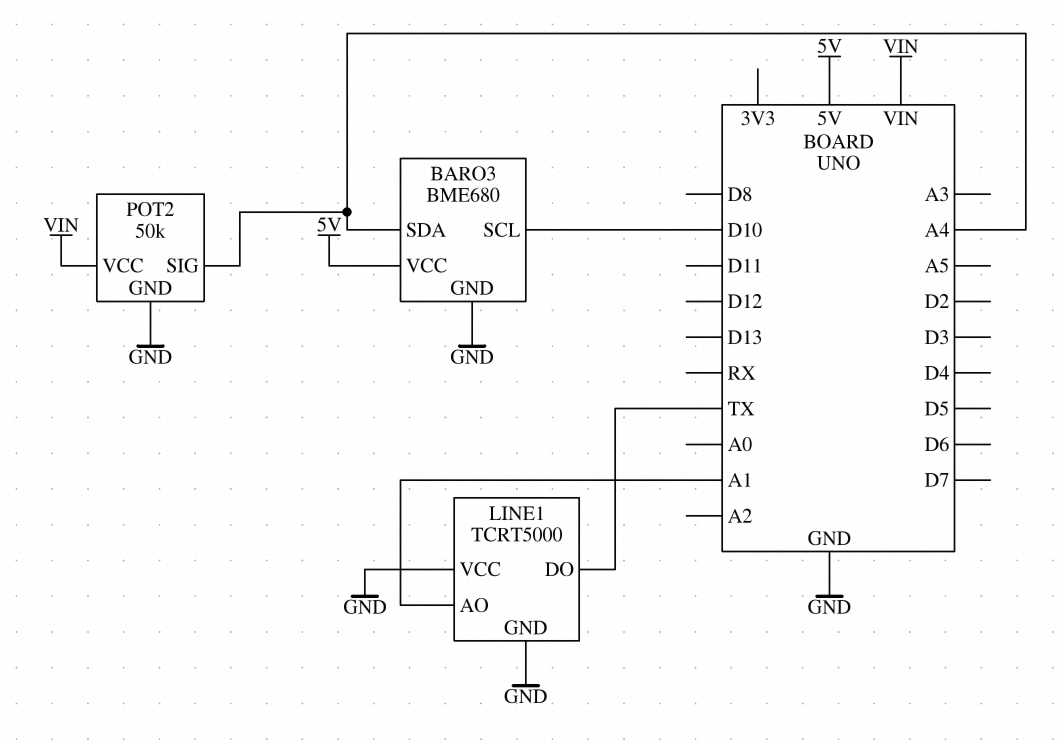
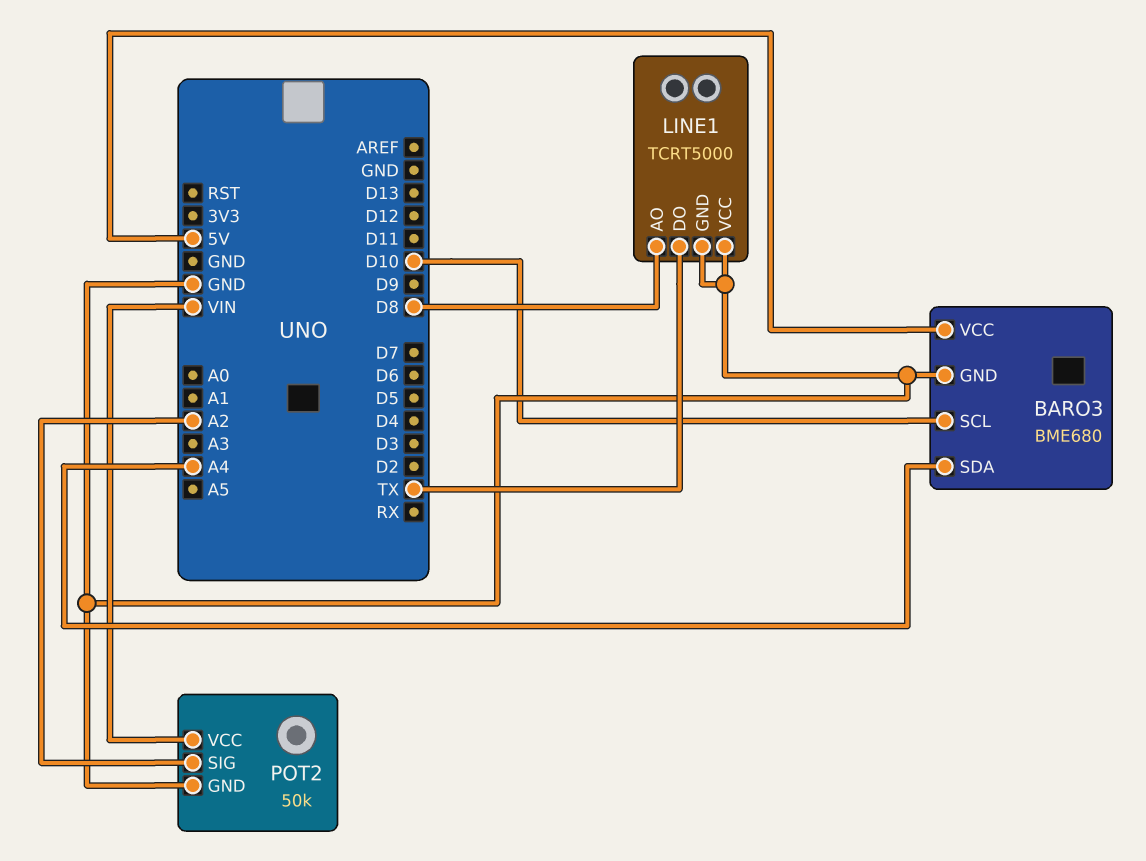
LINE1 pin AO: A1 -> D8
POT2 pin SIG: A4 -> A2

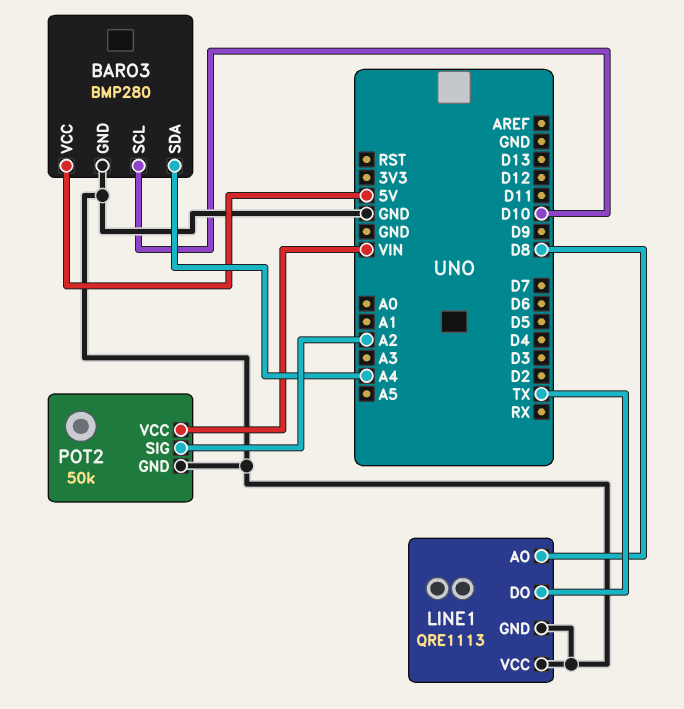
BARO3: BME680 -> BMP280
LINE1: TCRT5000 -> QRE1113

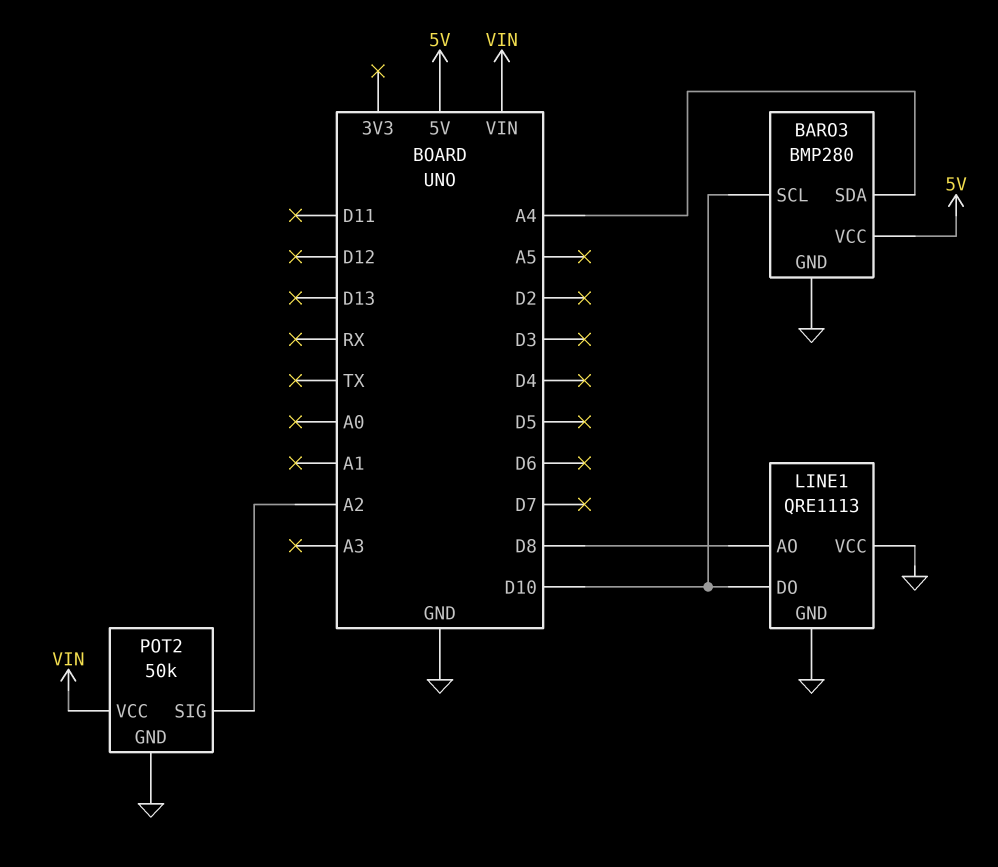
LINE1 pin DO: TX -> D10

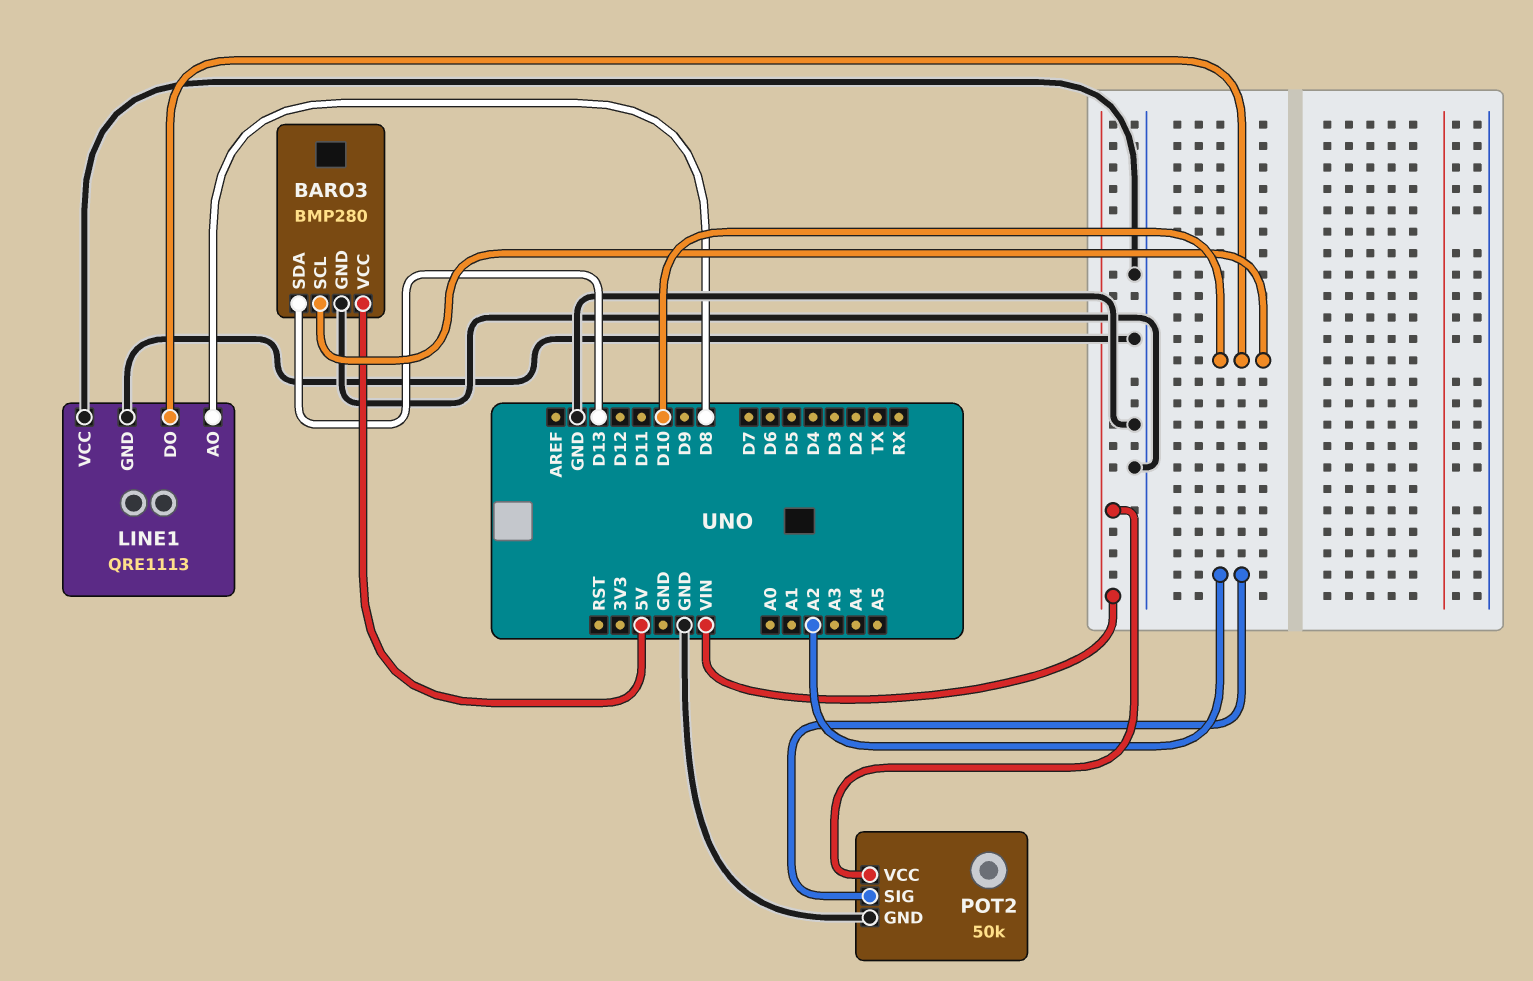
BARO3 pin SDA: A4 -> D13

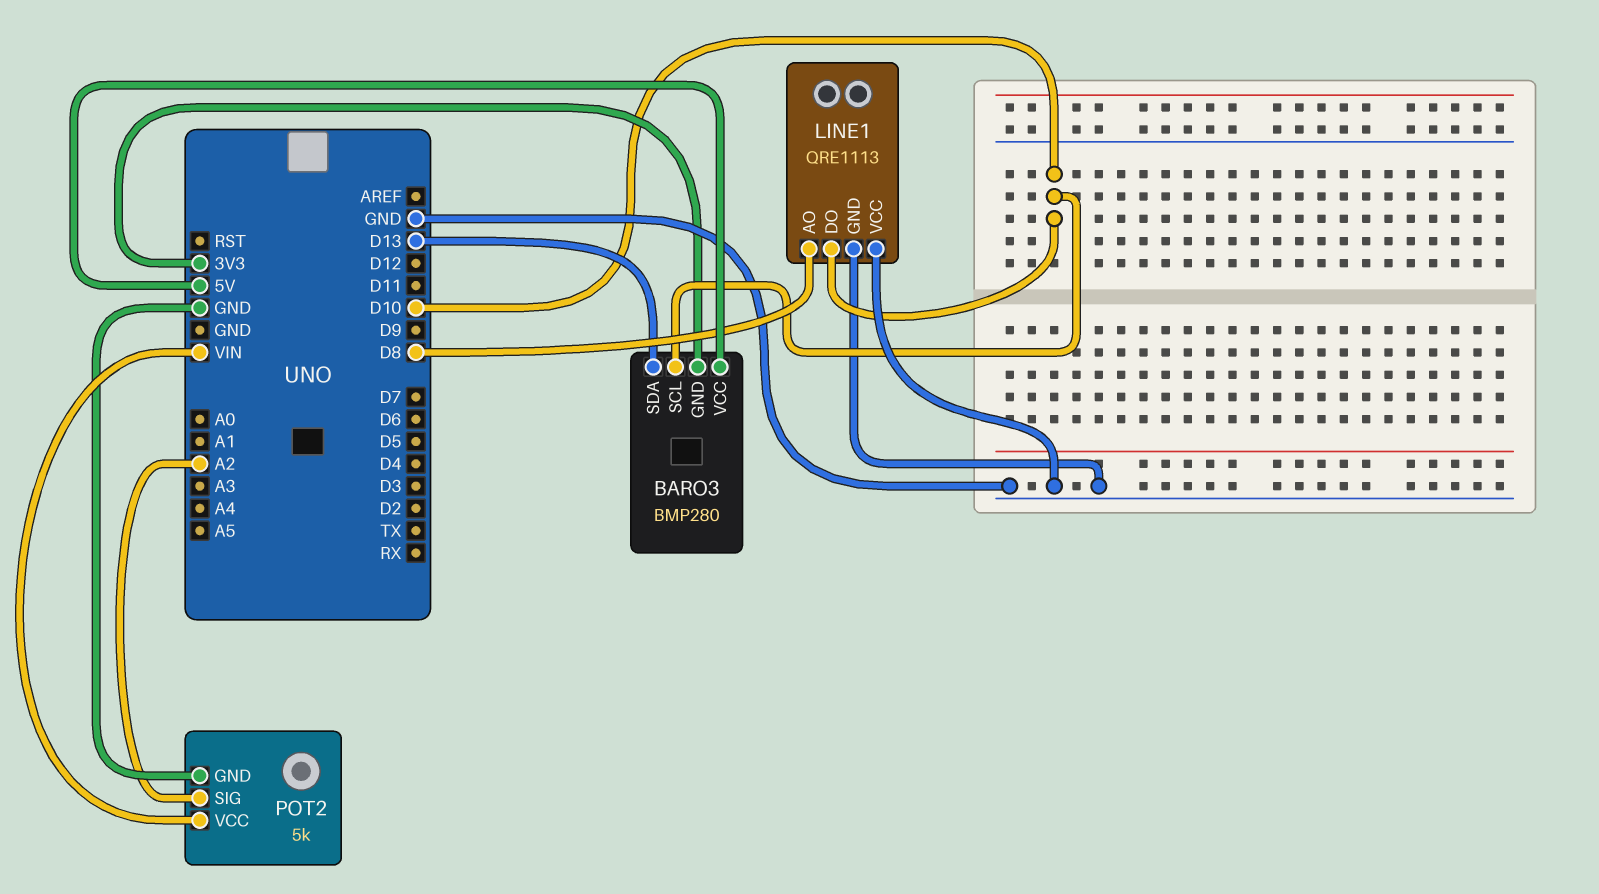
BARO3 pin GND: GND -> 3V3
POT2: 50k -> 5k

